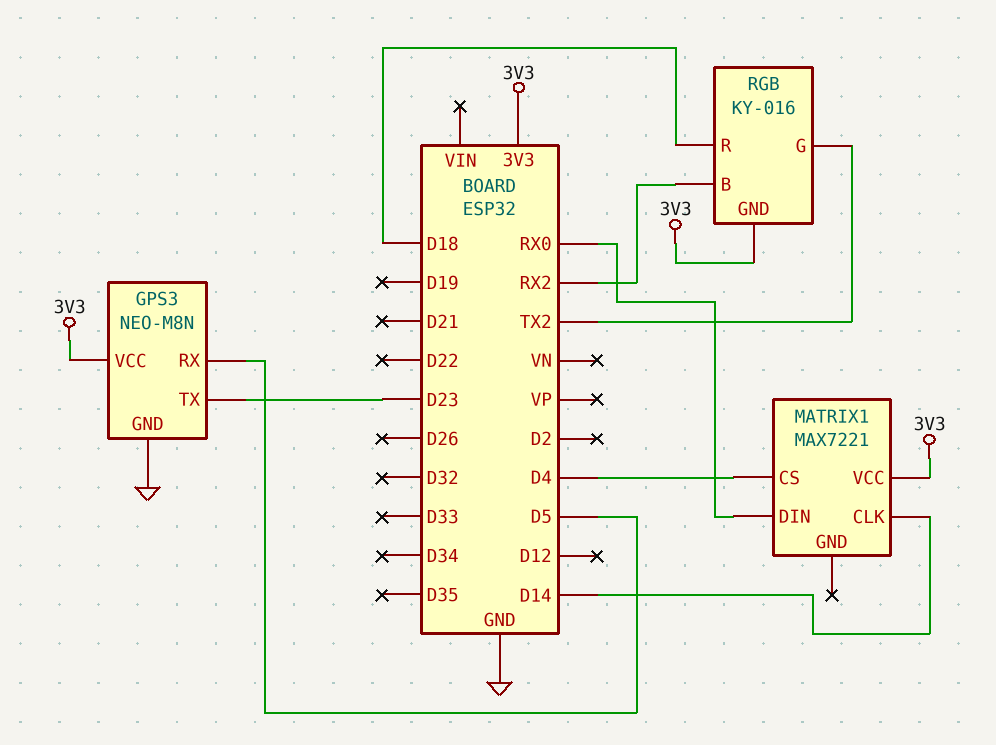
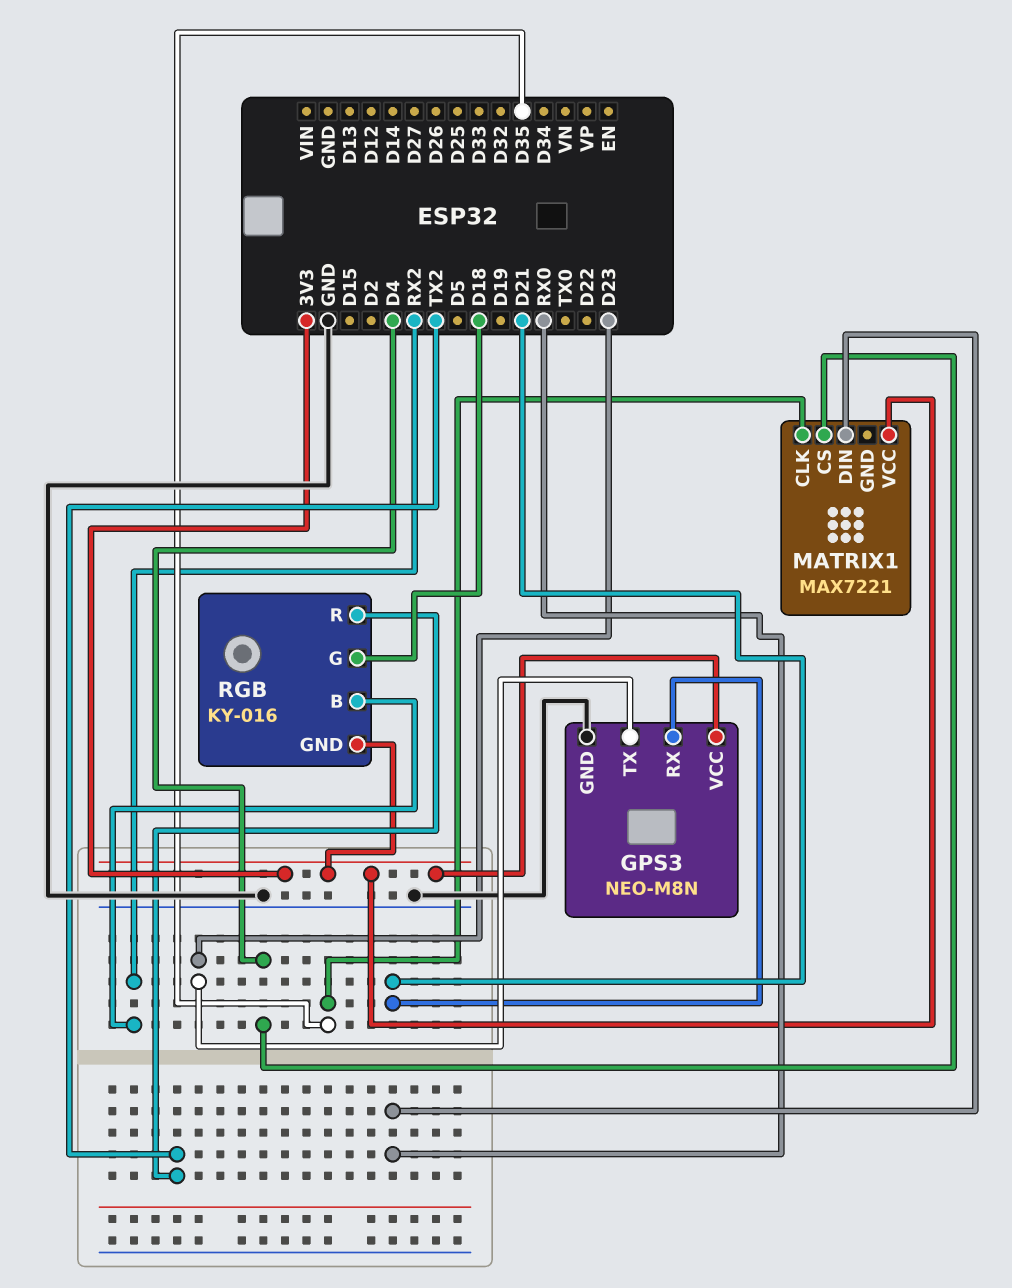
GPS3 pin RX: D5 -> D21
MATRIX1 pin CLK: D14 -> D35
RGB pin G: TX2 -> D18
RGB pin R: D18 -> TX2

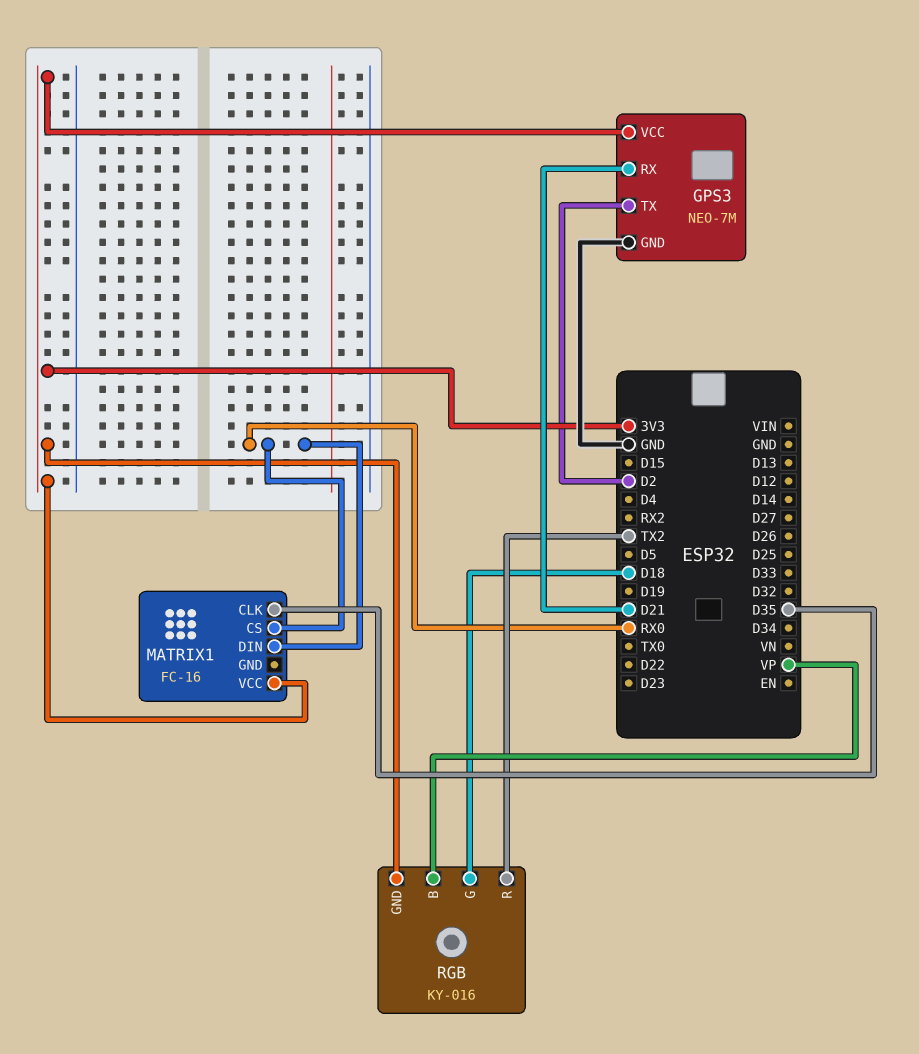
GPS3: NEO-M8N -> NEO-7M
GPS3 pin TX: D23 -> D2
MATRIX1: MAX7221 -> FC-16
MATRIX1 pin CS: D4 -> RX0
RGB pin B: RX2 -> VP

